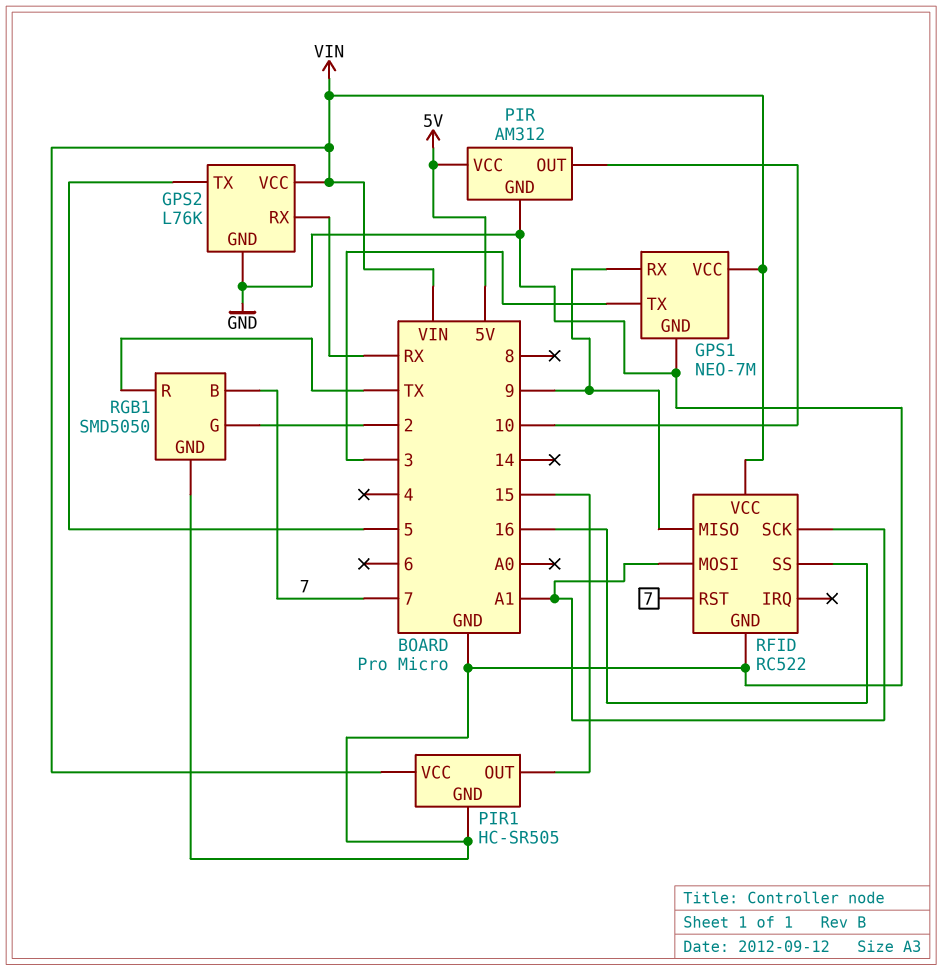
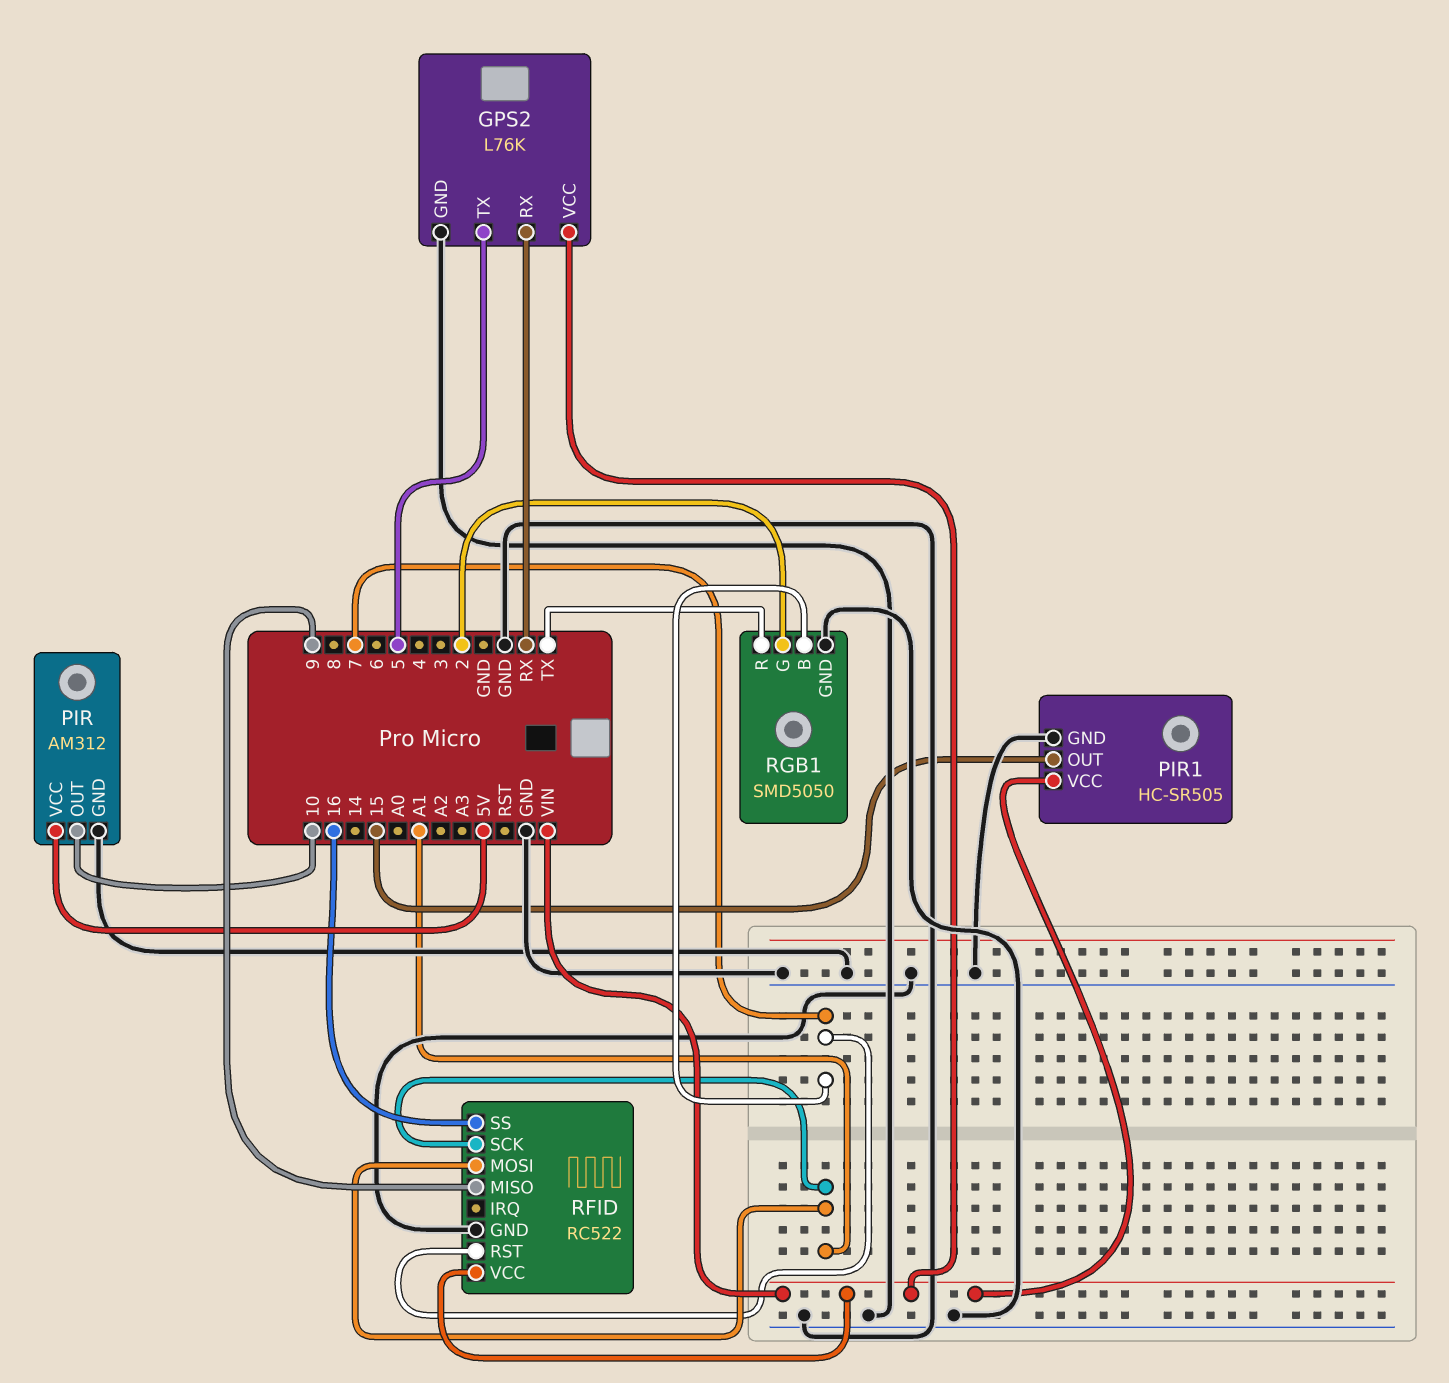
GPS1: NEO-7M -> none
GPS1 pin GND: GND -> none
GPS1 pin RX: 9 -> none
GPS1 pin TX: 3 -> none
GPS1 pin VCC: VIN -> none

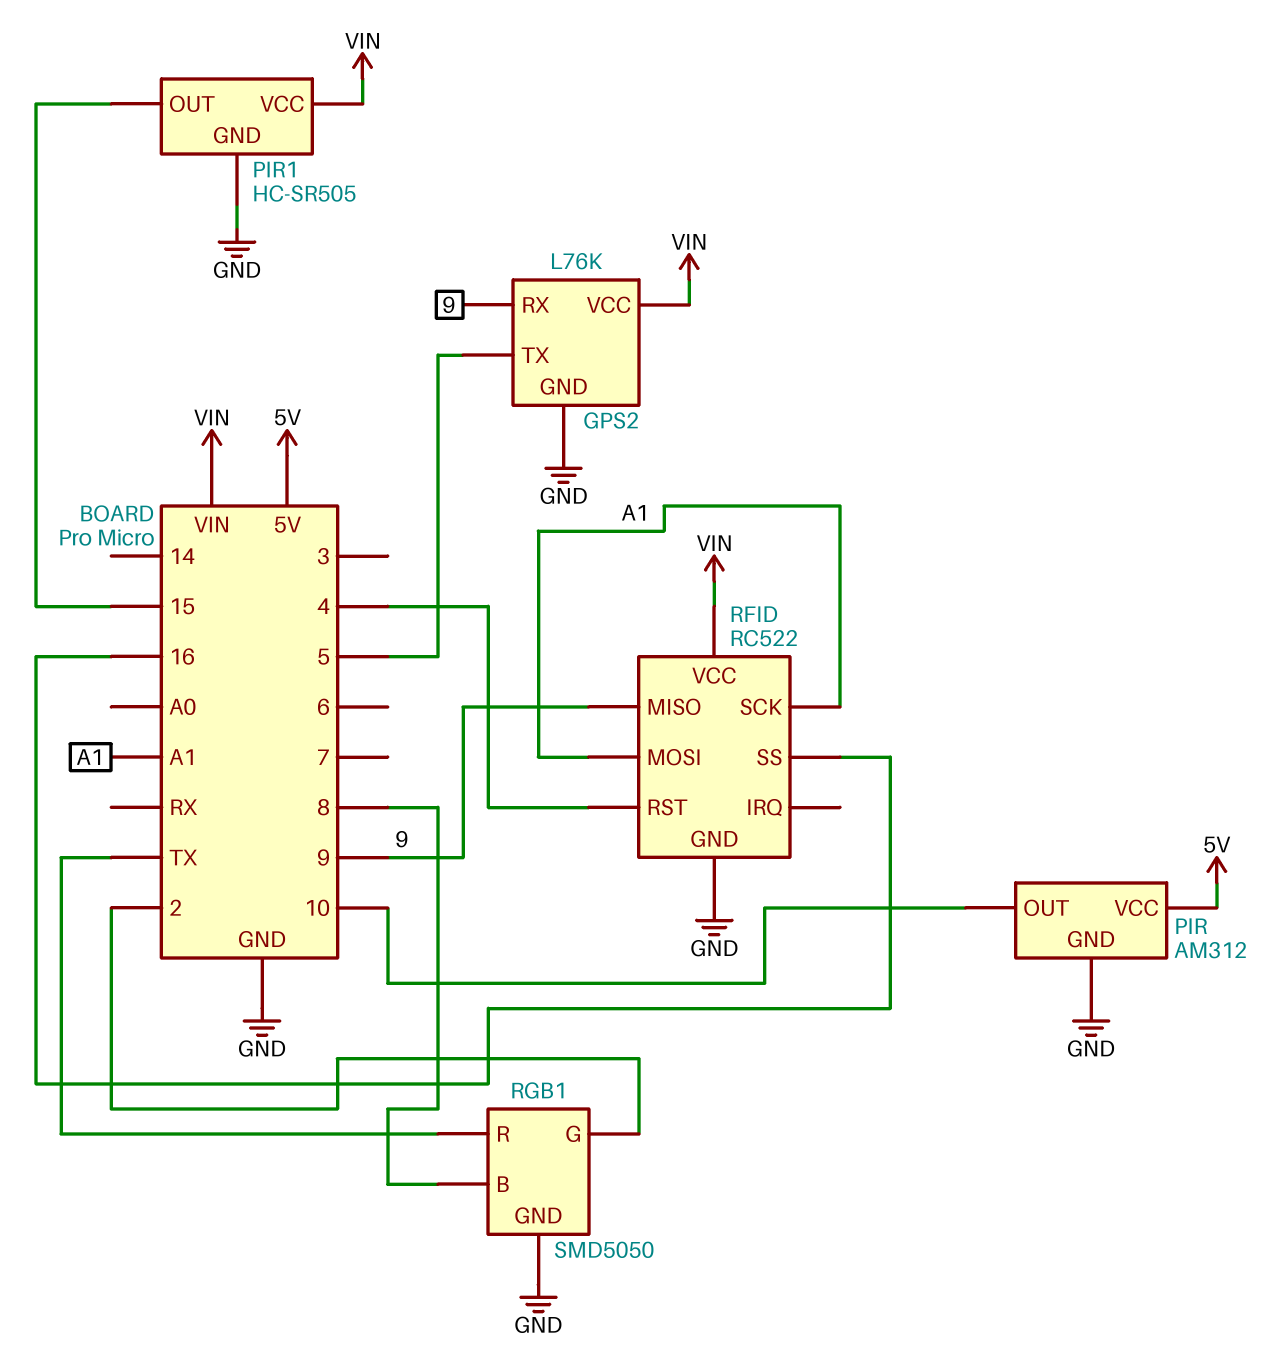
GPS2 pin RX: RX -> 9
RFID pin RST: 7 -> 4
RGB1 pin B: 7 -> 8

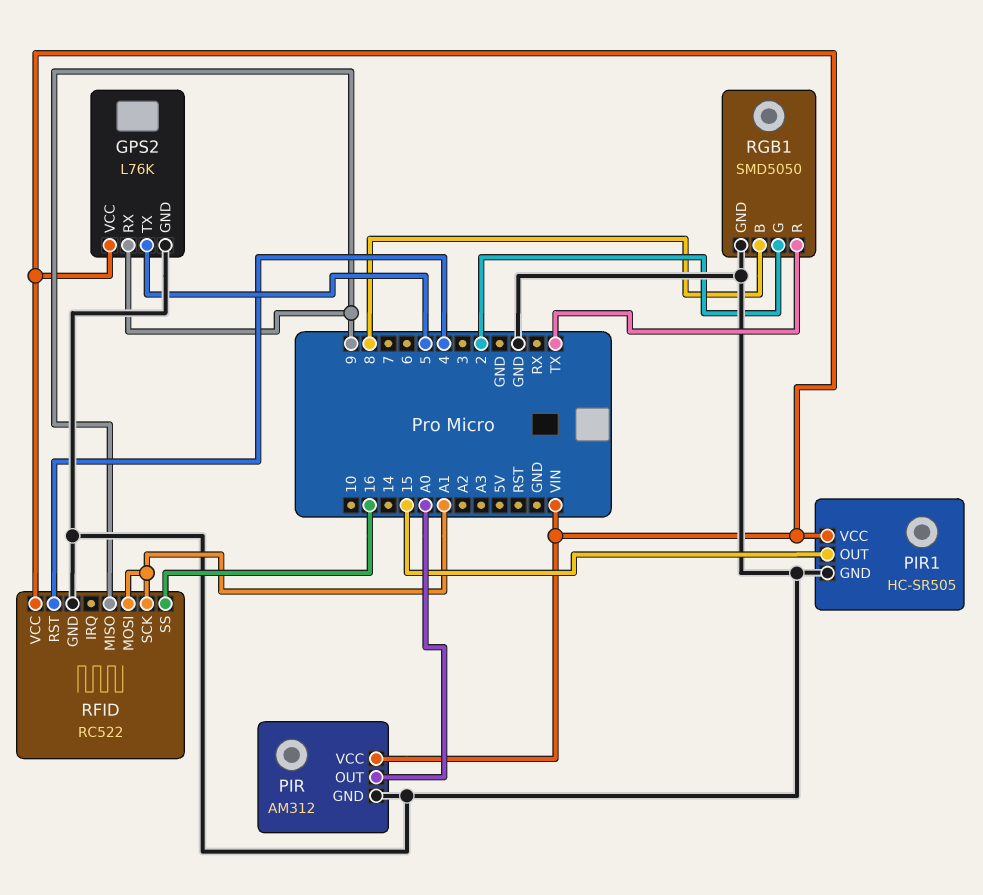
PIR pin OUT: 10 -> A0
PIR pin VCC: 5V -> VIN

